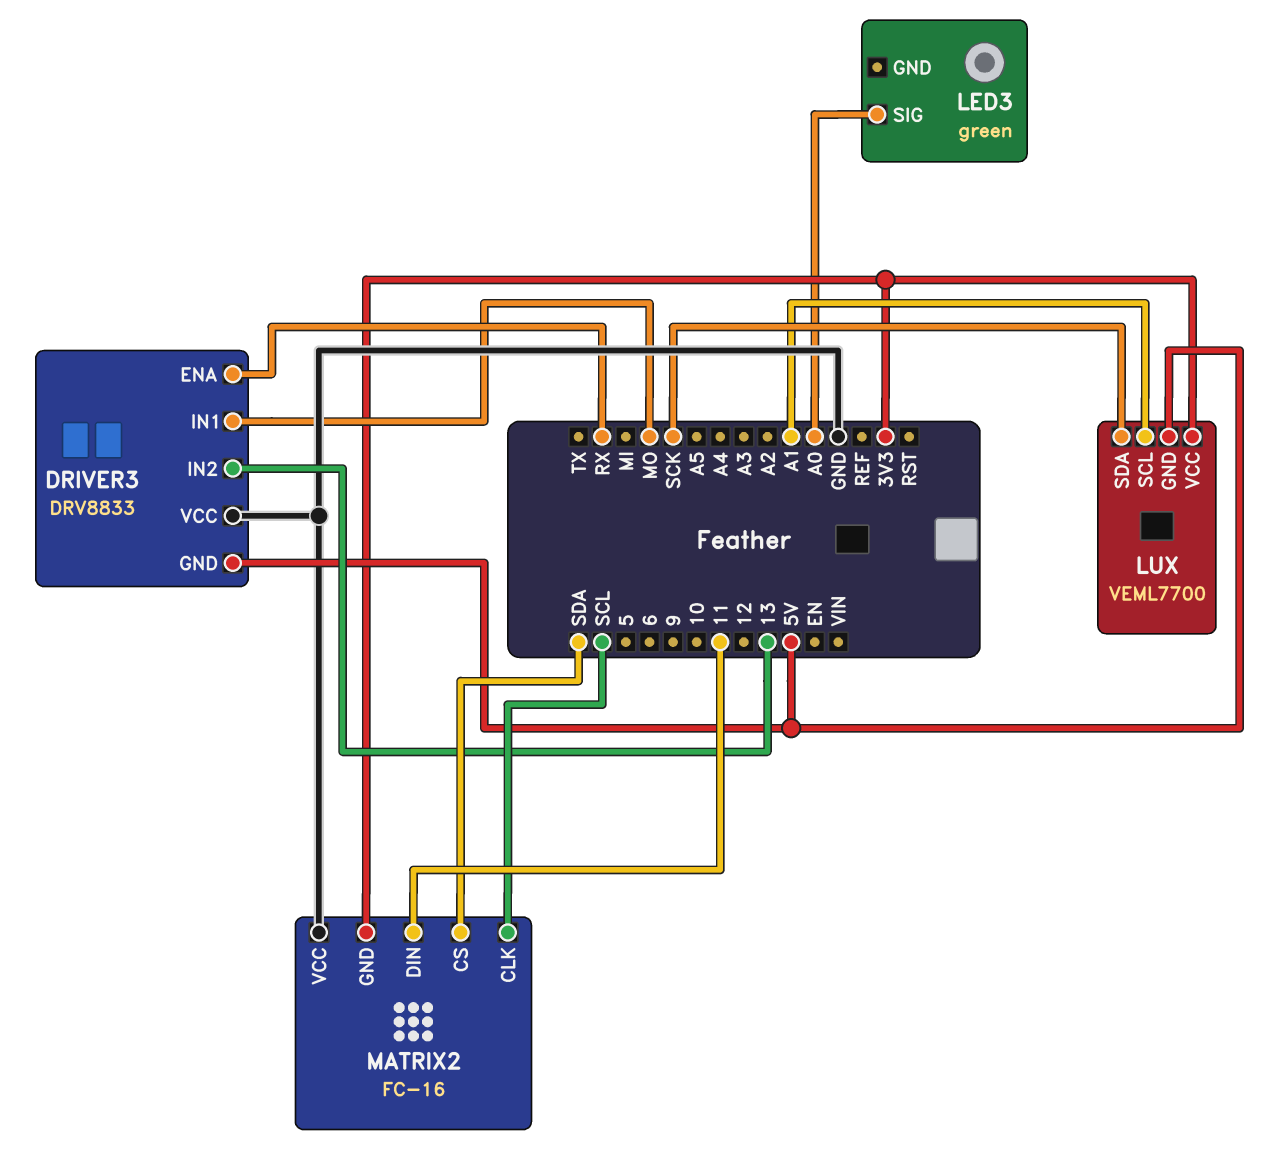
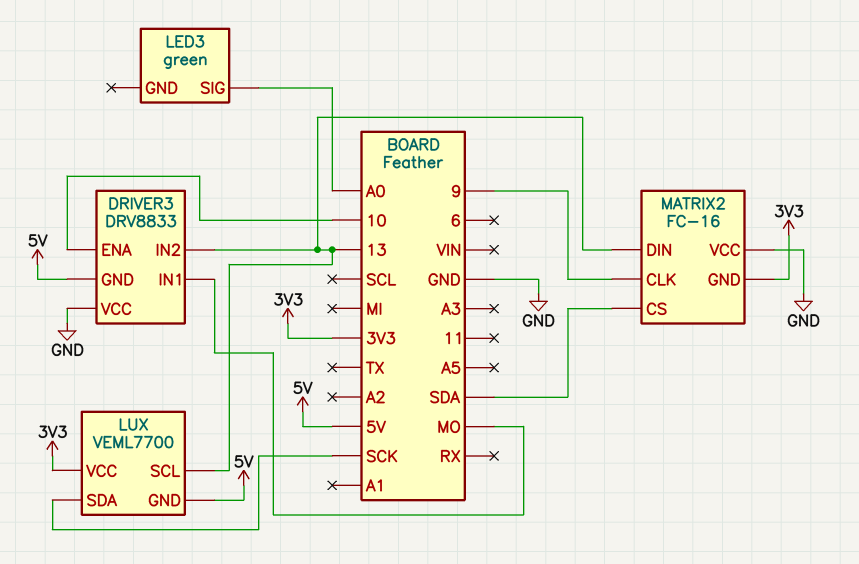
DRIVER3 pin ENA: RX -> 10
LUX pin SCL: A1 -> 13
MATRIX2 pin CLK: SCL -> 9
MATRIX2 pin DIN: 11 -> 13

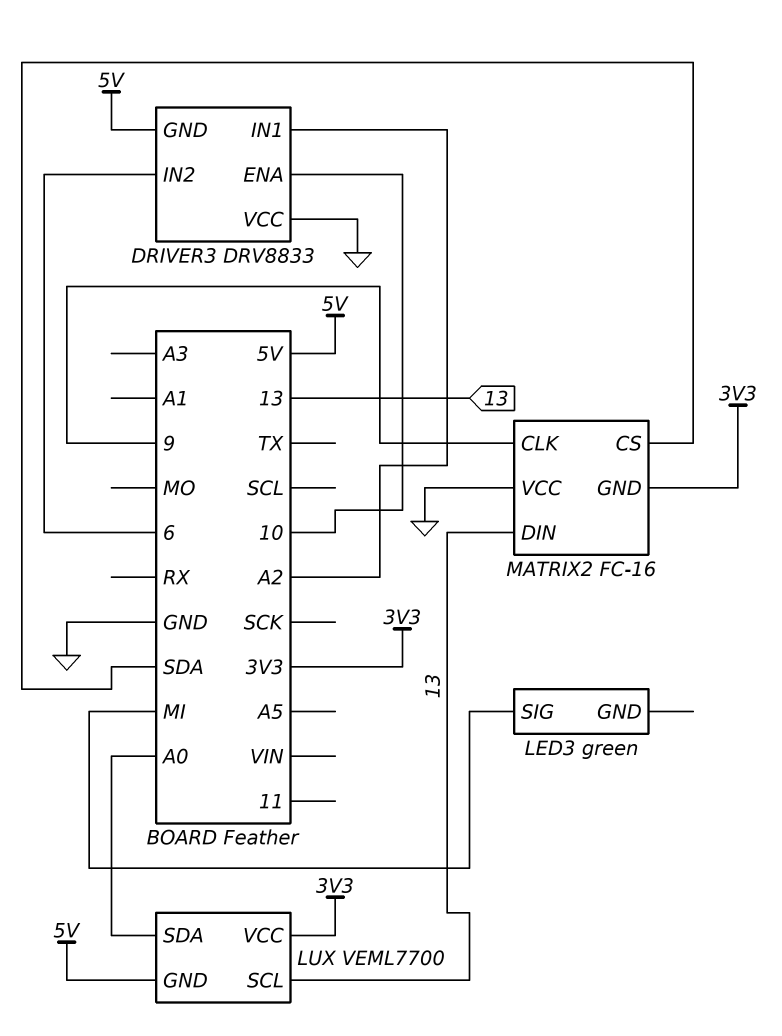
DRIVER3 pin IN1: MO -> A2
DRIVER3 pin IN2: 13 -> 6
LED3 pin SIG: A0 -> MI
LUX pin SDA: SCK -> A0

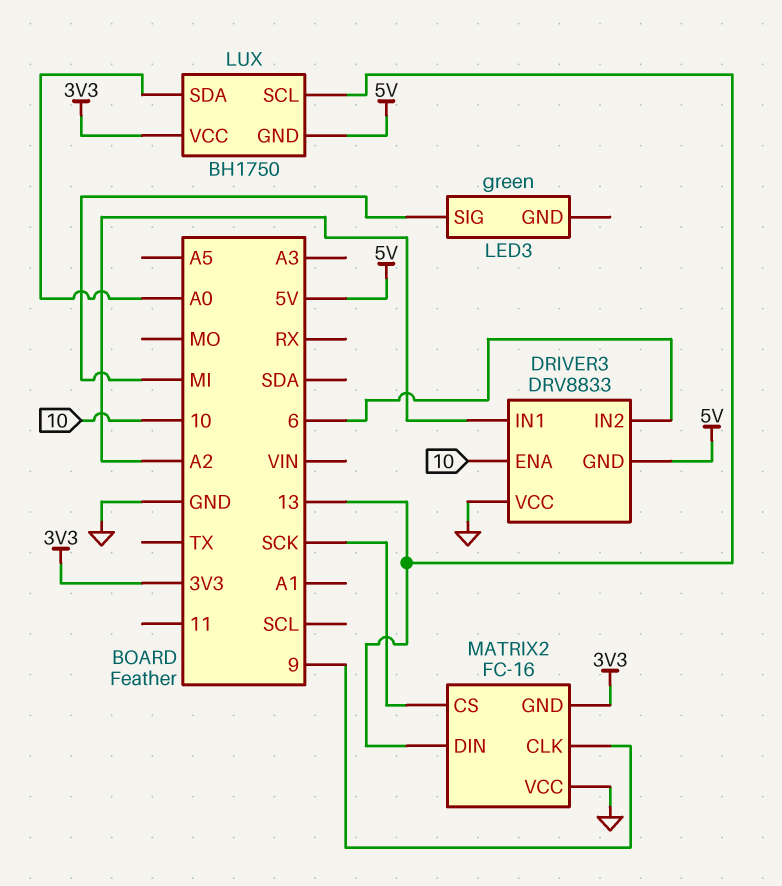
LUX: VEML7700 -> BH1750
MATRIX2 pin CS: SDA -> SCK

